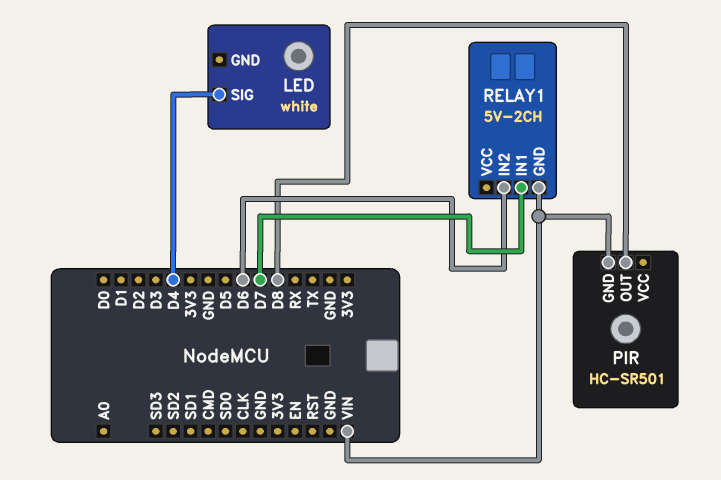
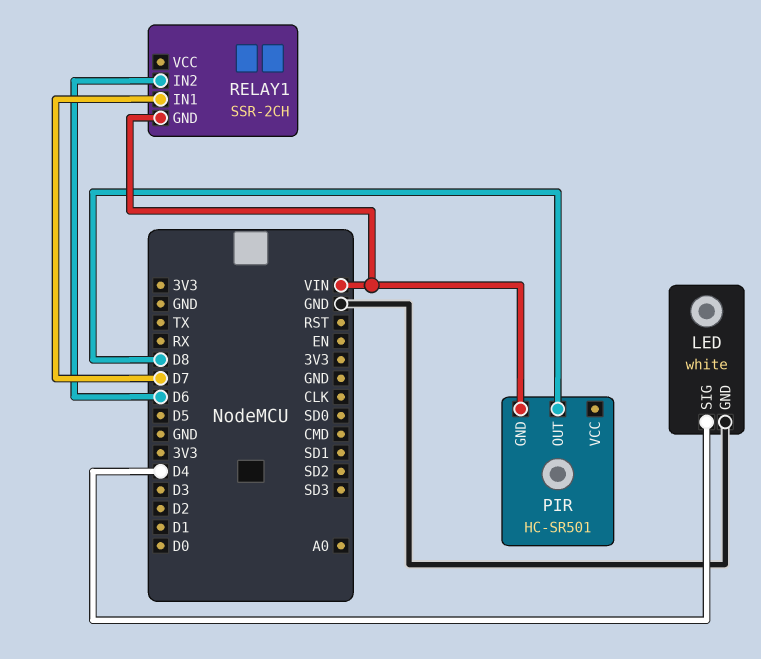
LED pin GND: none -> GND
RELAY1: 5V-2CH -> SSR-2CH

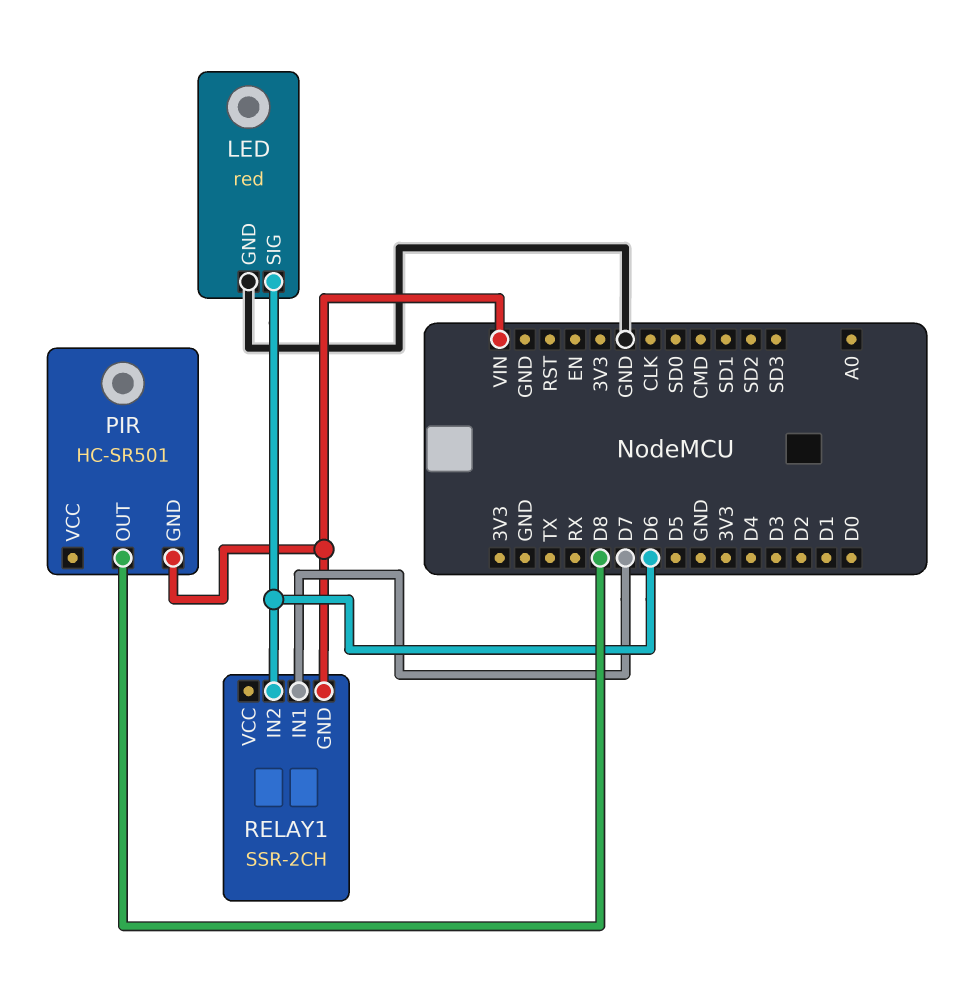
LED: white -> red
LED pin SIG: D4 -> D6

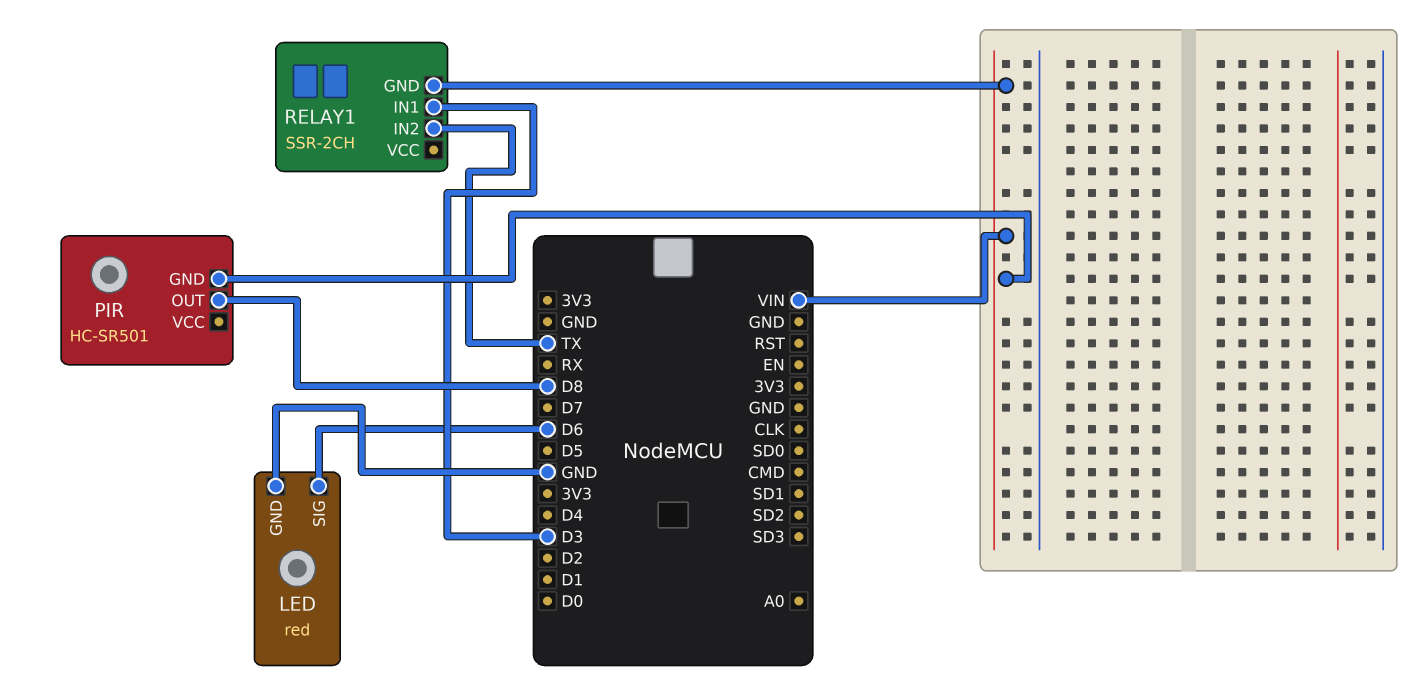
RELAY1 pin IN1: D7 -> D3
RELAY1 pin IN2: D6 -> TX

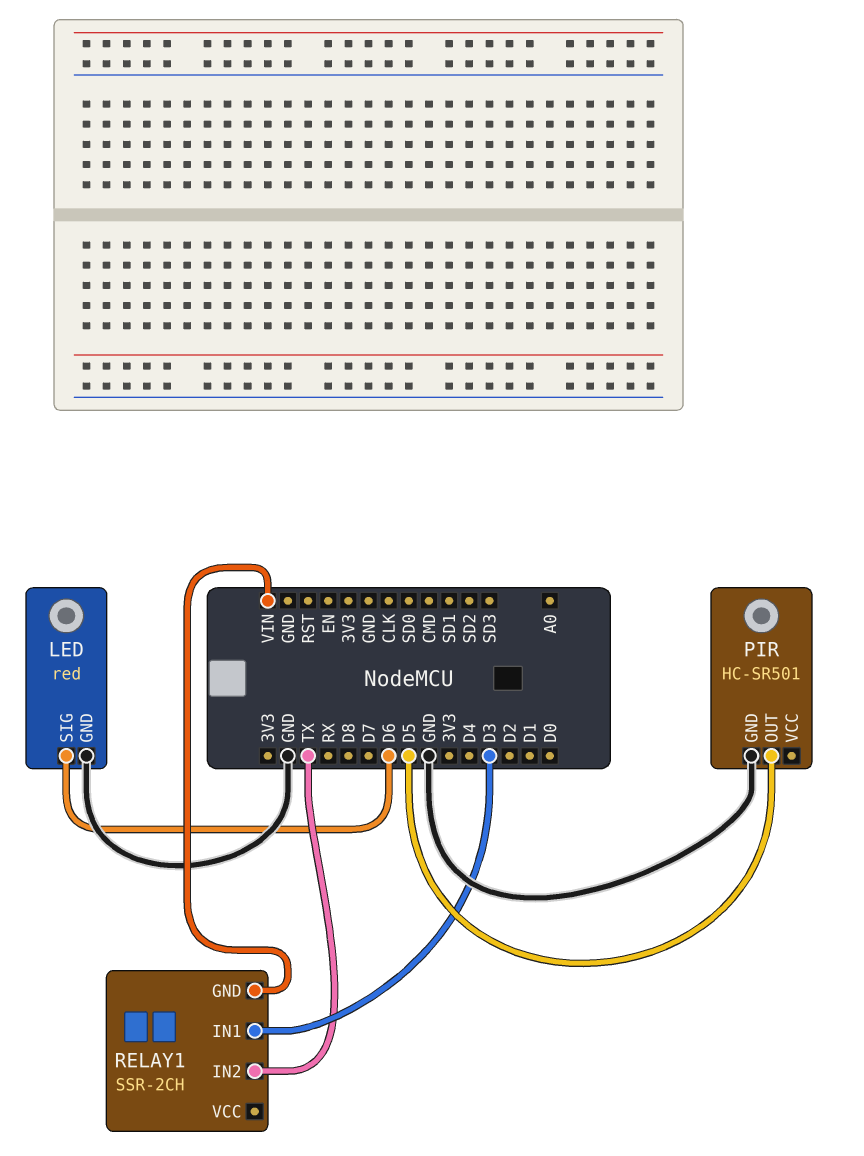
PIR pin GND: VIN -> GND
PIR pin OUT: D8 -> D5

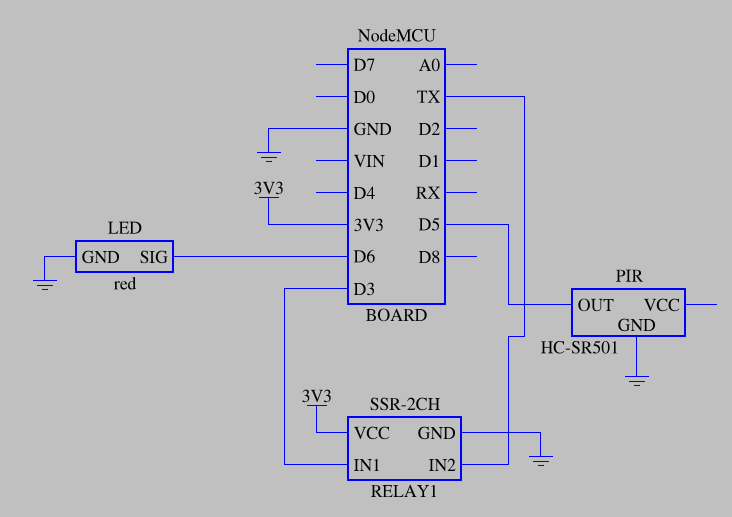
RELAY1 pin GND: VIN -> GND
RELAY1 pin VCC: none -> 3V3

